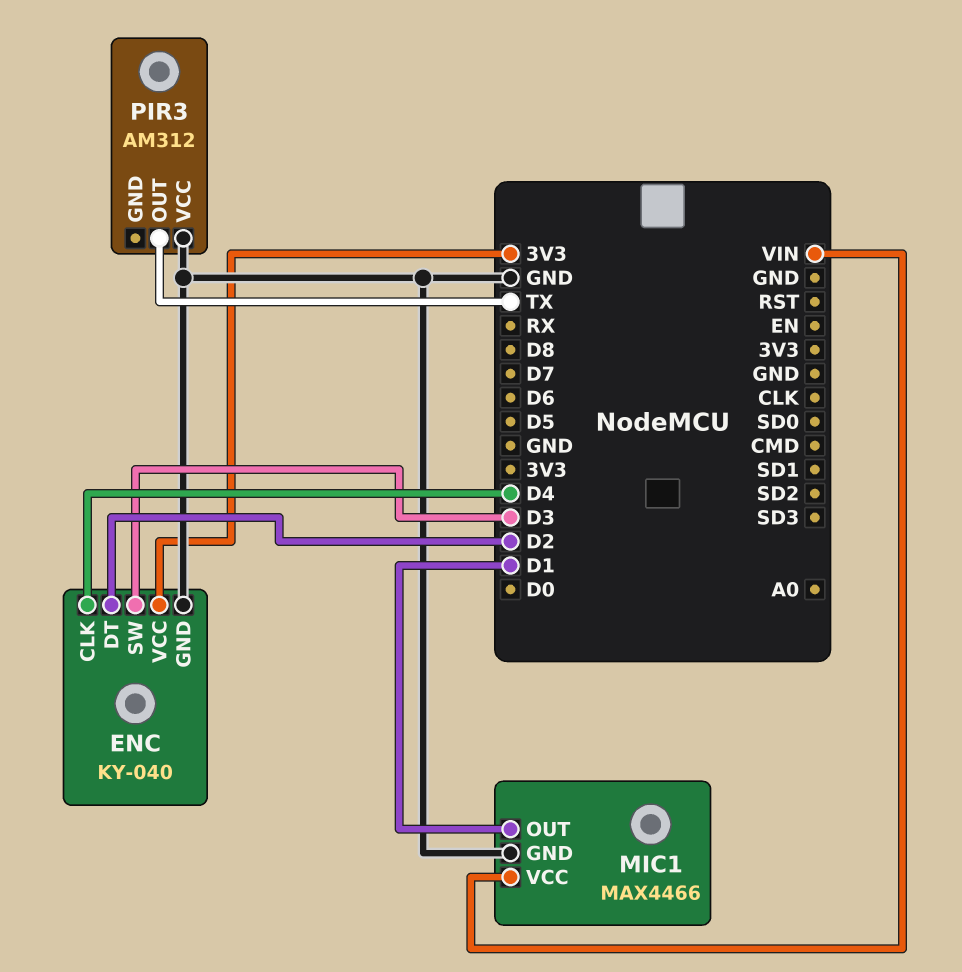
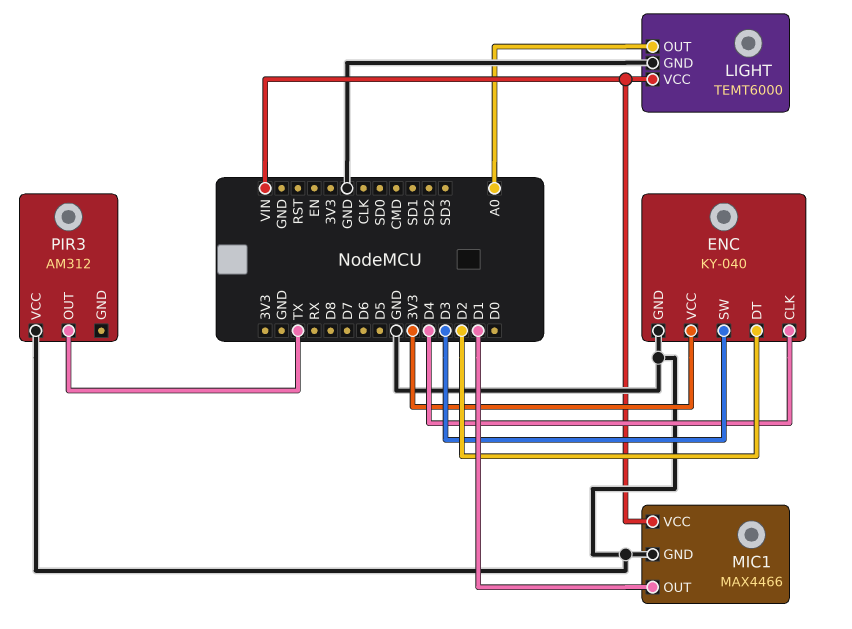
LIGHT: none -> TEMT6000
LIGHT pin GND: none -> GND
LIGHT pin OUT: none -> A0
LIGHT pin VCC: none -> VIN

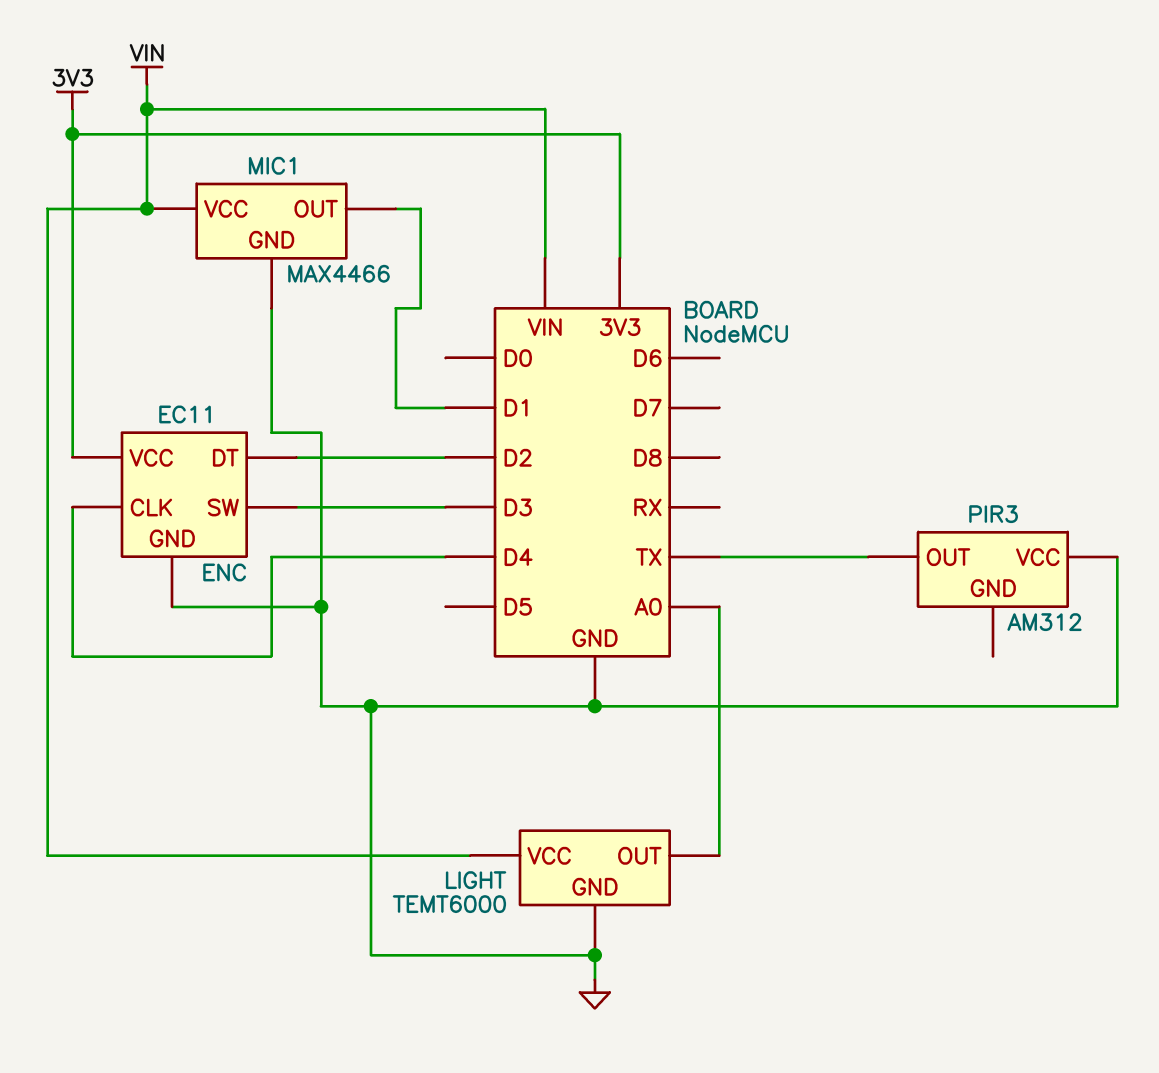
ENC: KY-040 -> EC11

